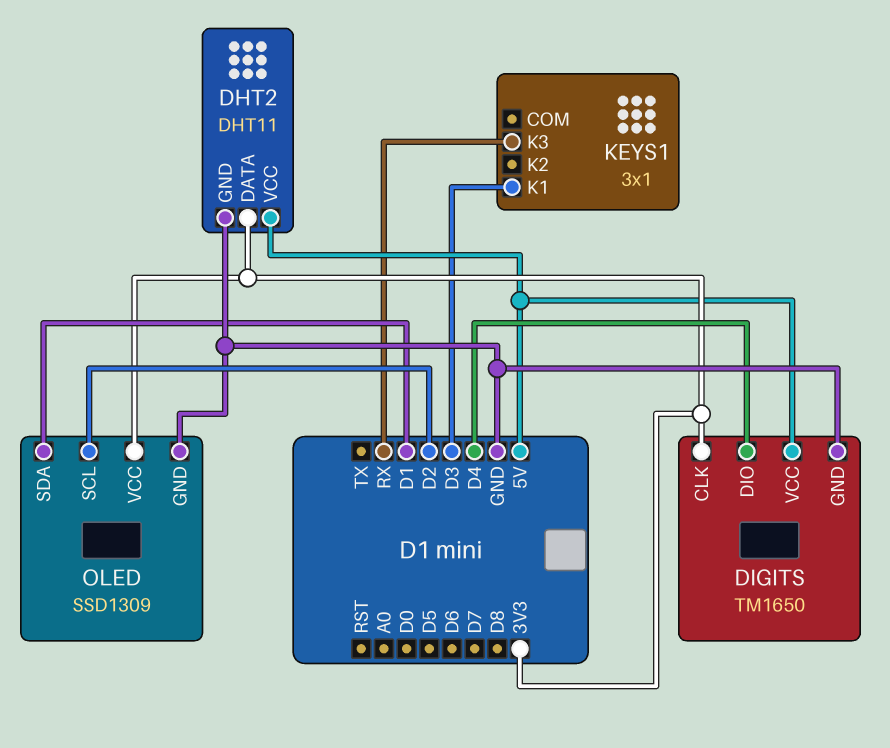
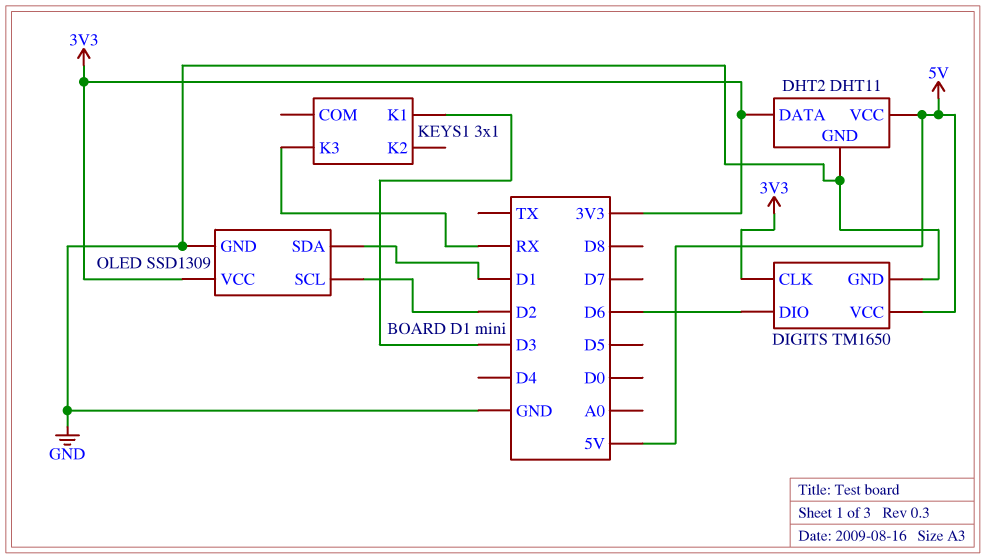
DIGITS pin DIO: D4 -> D6

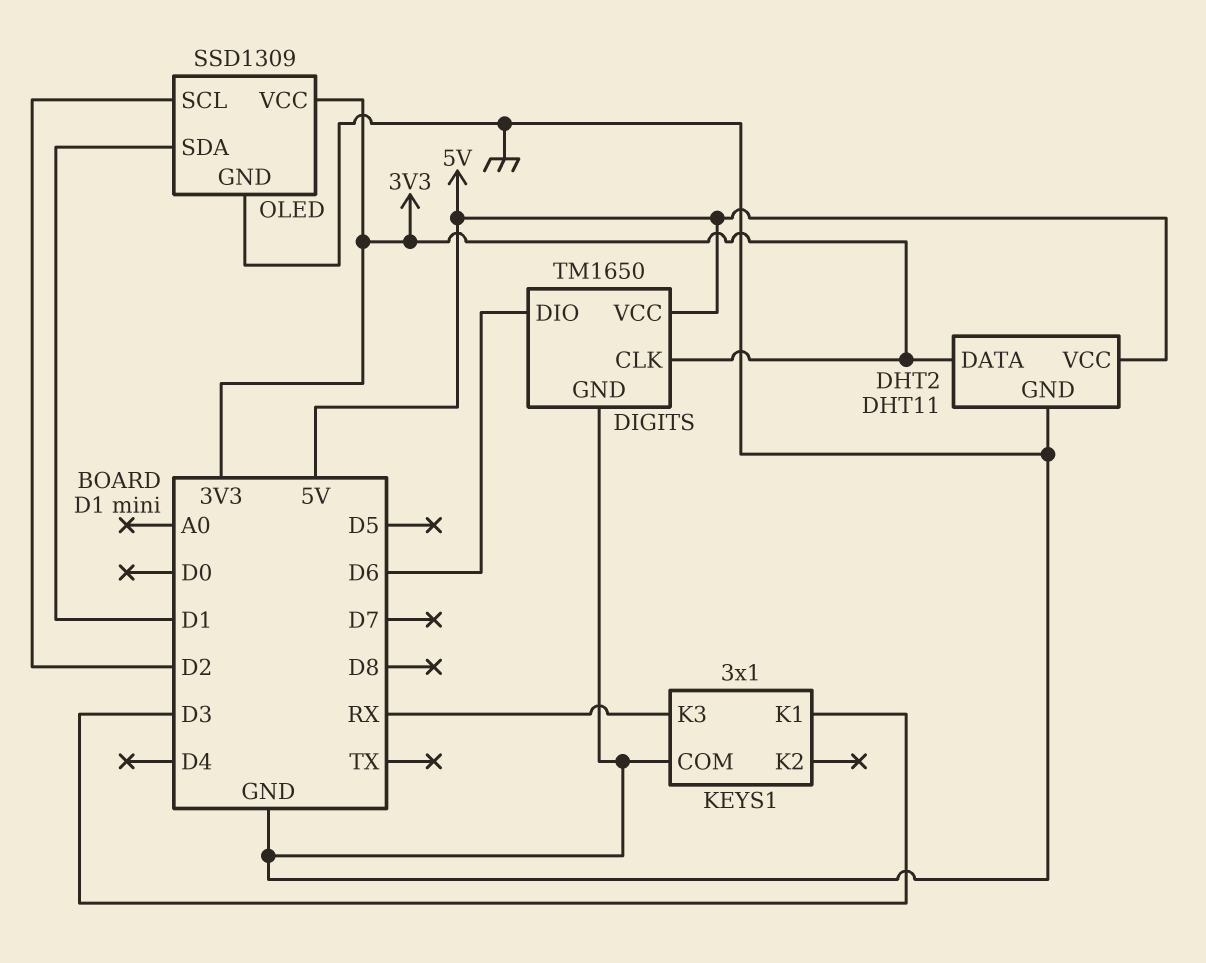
KEYS1 pin COM: none -> GND

